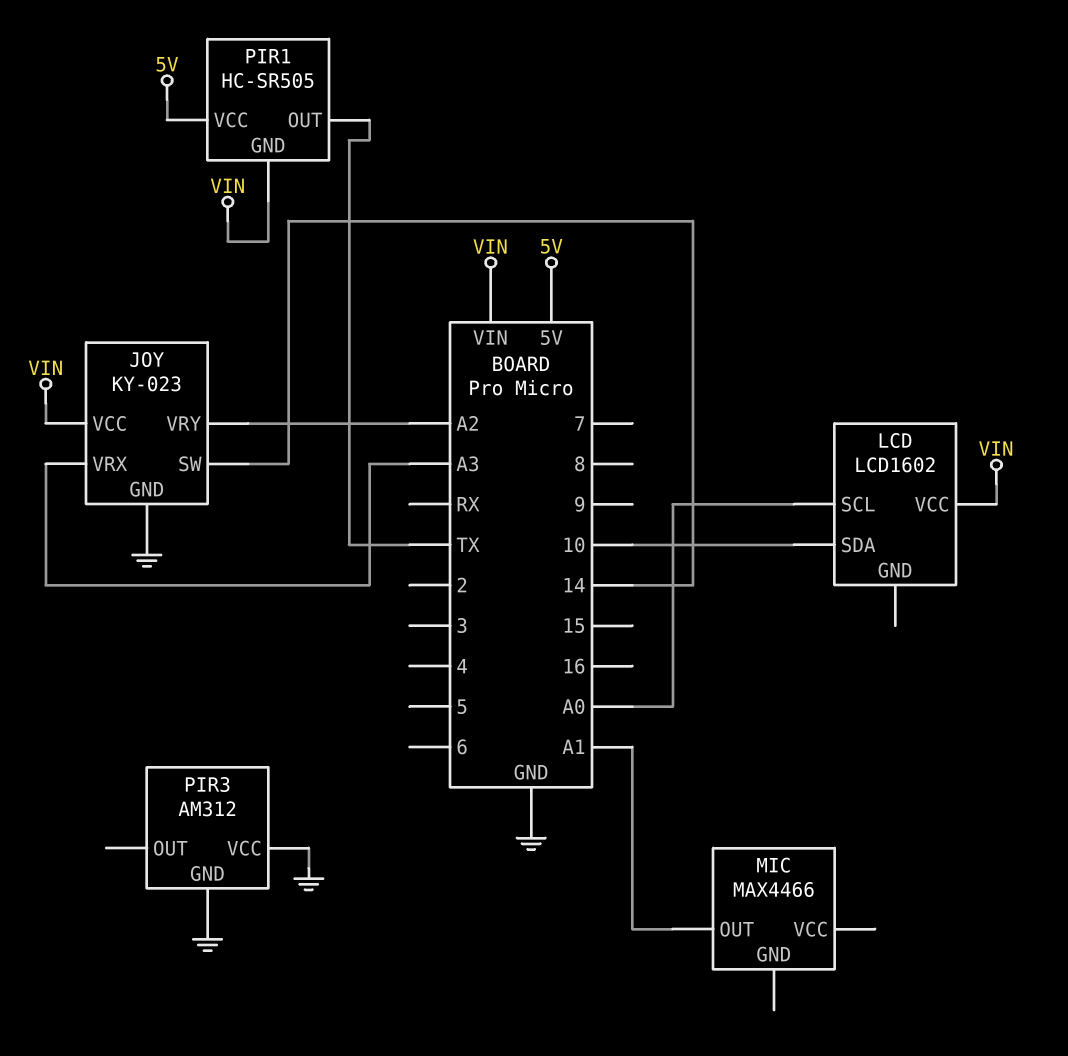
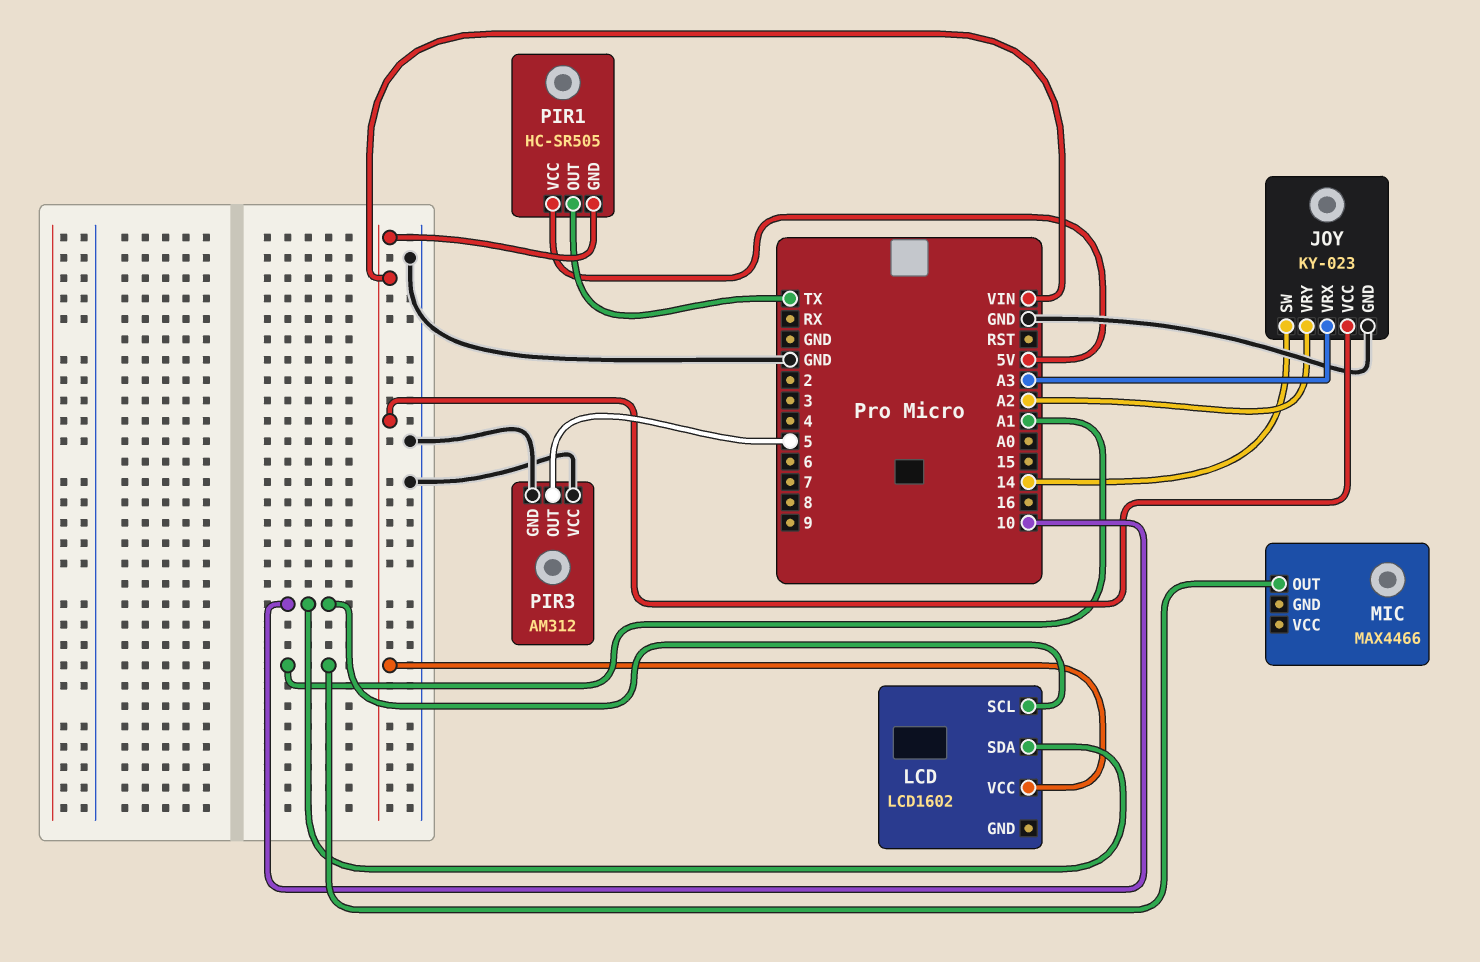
LCD pin SCL: A0 -> 10
PIR3 pin OUT: none -> 5

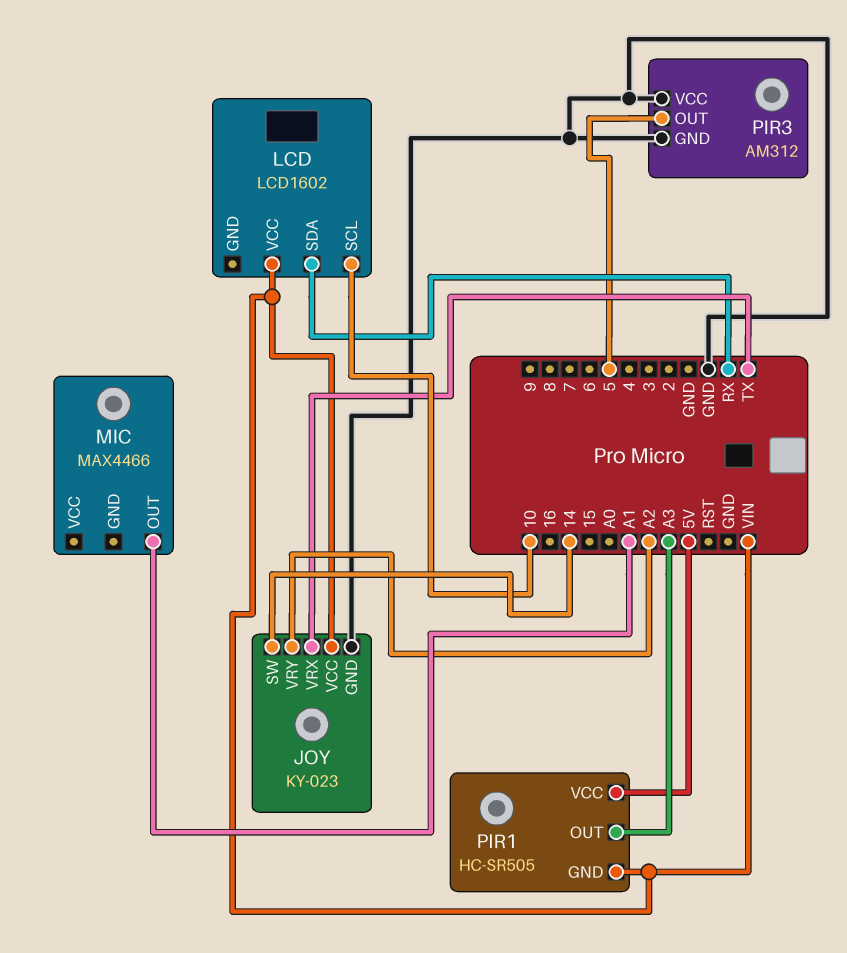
JOY pin VRX: A3 -> TX
LCD pin SDA: 10 -> RX
PIR1 pin OUT: TX -> A3

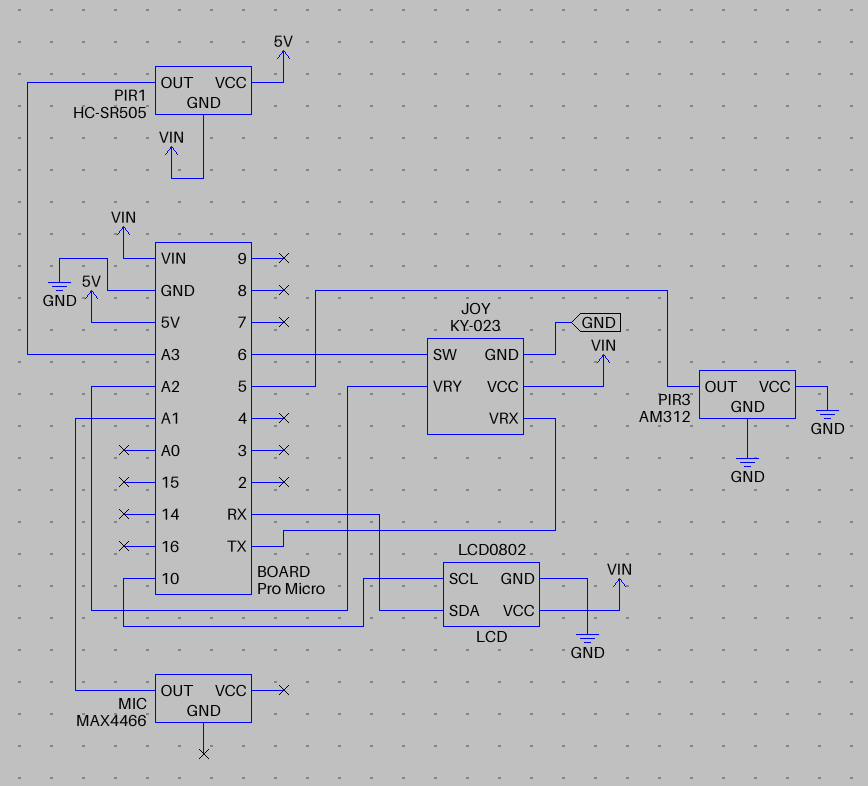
JOY pin SW: 14 -> 6
LCD: LCD1602 -> LCD0802
LCD pin GND: none -> GND

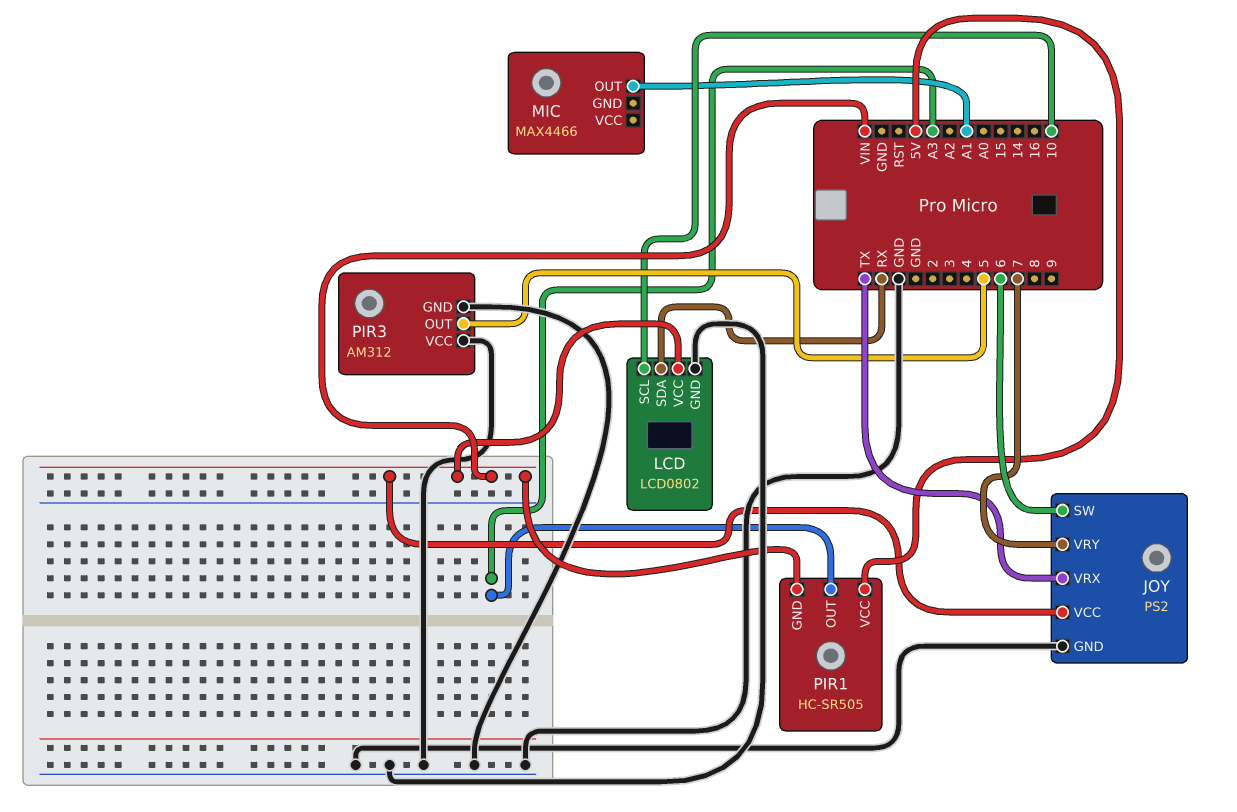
JOY: KY-023 -> PS2
JOY pin VRY: A2 -> 7

